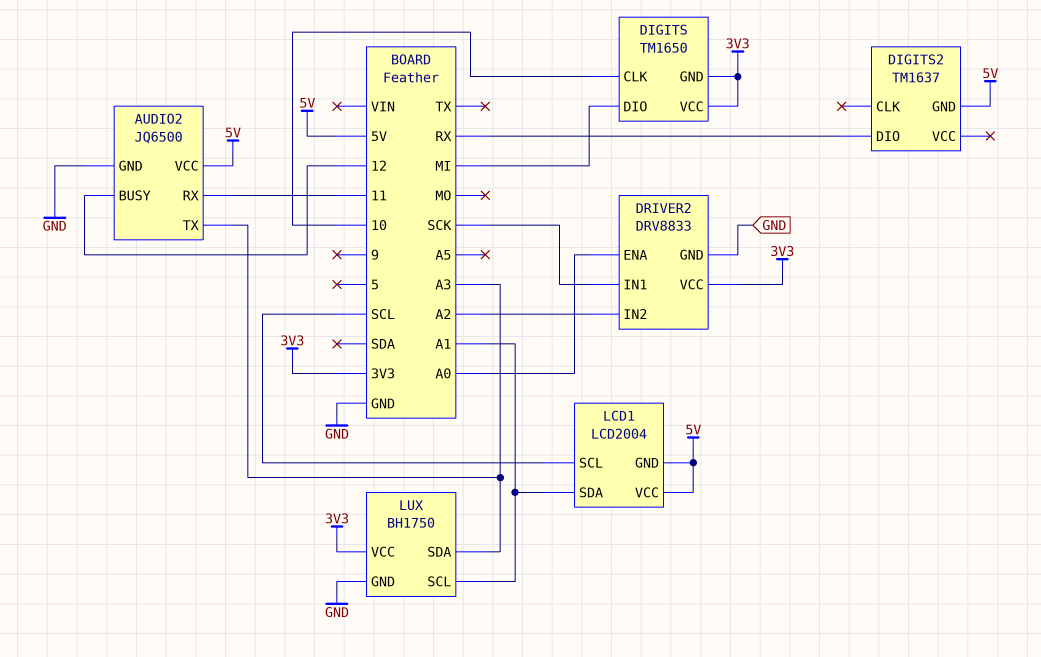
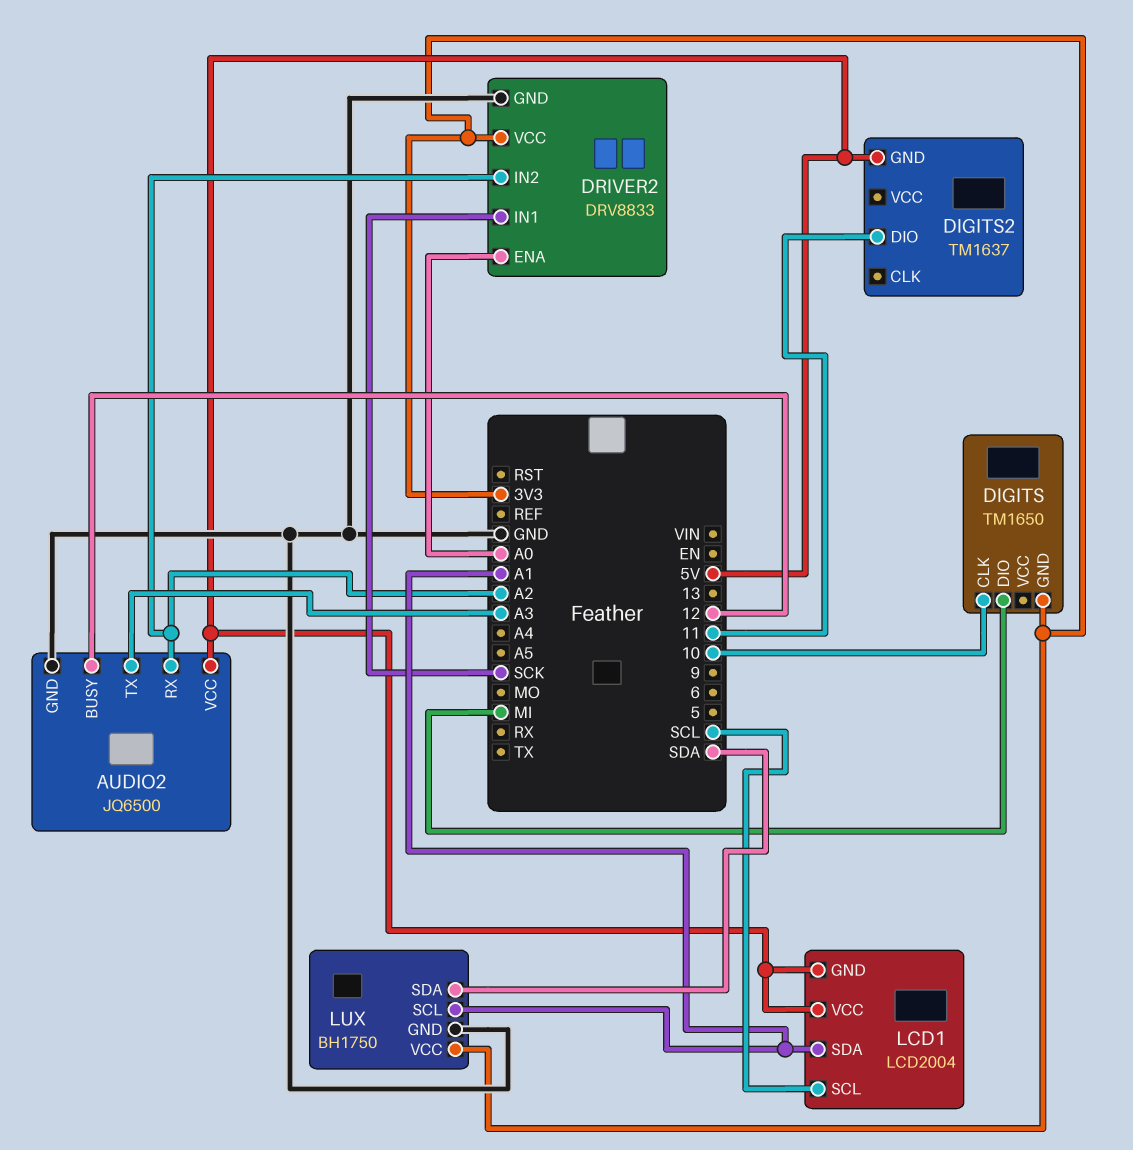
AUDIO2 pin RX: 11 -> A2
DIGITS pin VCC: 3V3 -> none
DIGITS2 pin DIO: RX -> 11
LUX pin SDA: A3 -> SDA

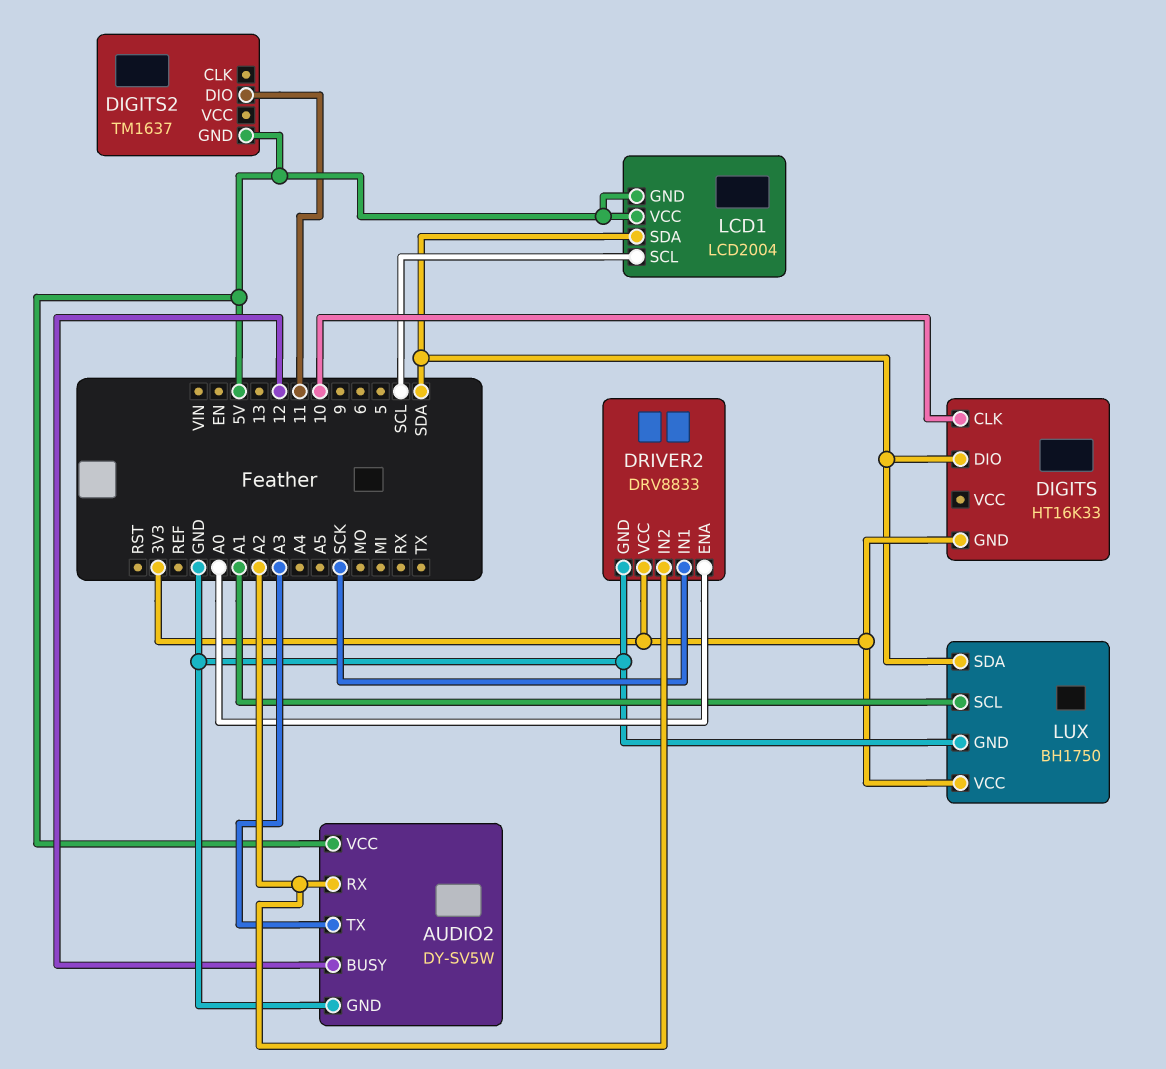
AUDIO2: JQ6500 -> DY-SV5W
DIGITS: TM1650 -> HT16K33
DIGITS pin DIO: MI -> SDA
LCD1 pin SDA: A1 -> SDA

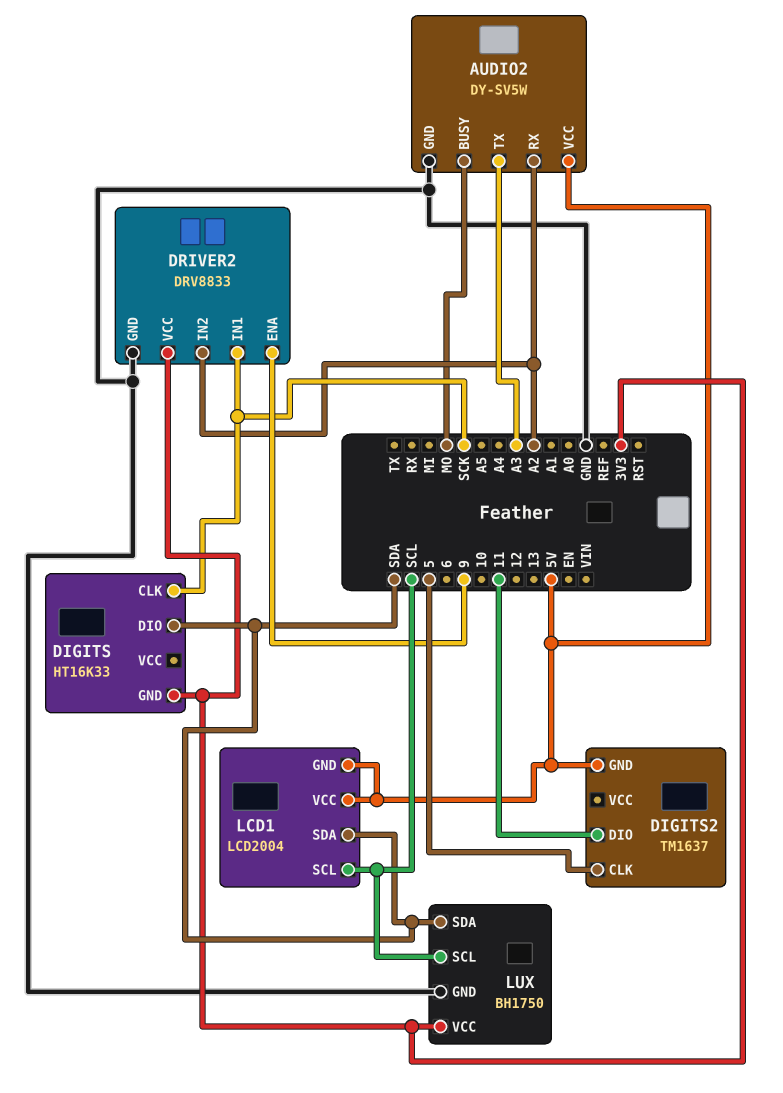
AUDIO2 pin BUSY: 12 -> MO
DIGITS pin CLK: 10 -> SCK
DIGITS2 pin CLK: none -> 5
DRIVER2 pin ENA: A0 -> 9
LUX pin SCL: A1 -> SCL

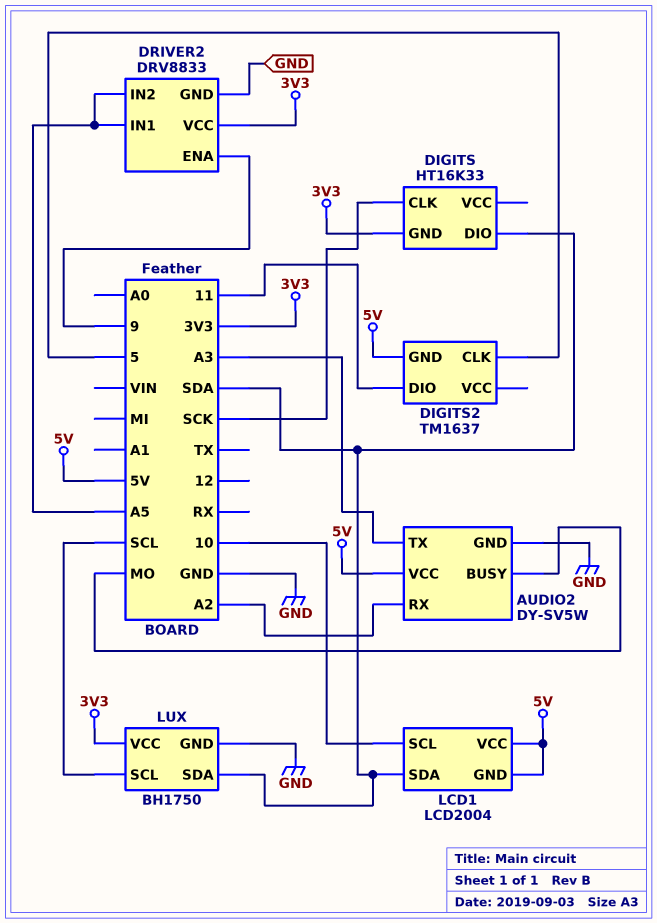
DRIVER2 pin IN1: SCK -> A5
DRIVER2 pin IN2: A2 -> A5
LCD1 pin SCL: SCL -> 10

